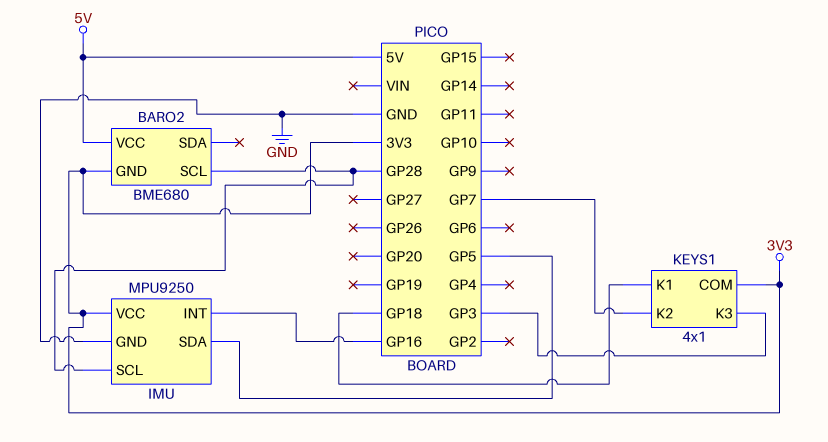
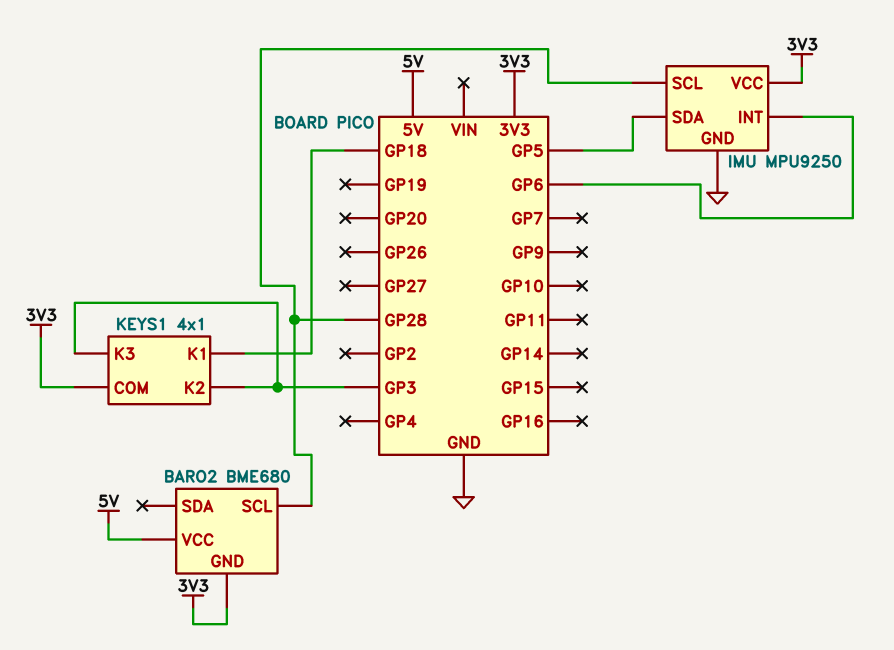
IMU pin INT: GP16 -> GP6
KEYS1 pin K2: GP7 -> GP3

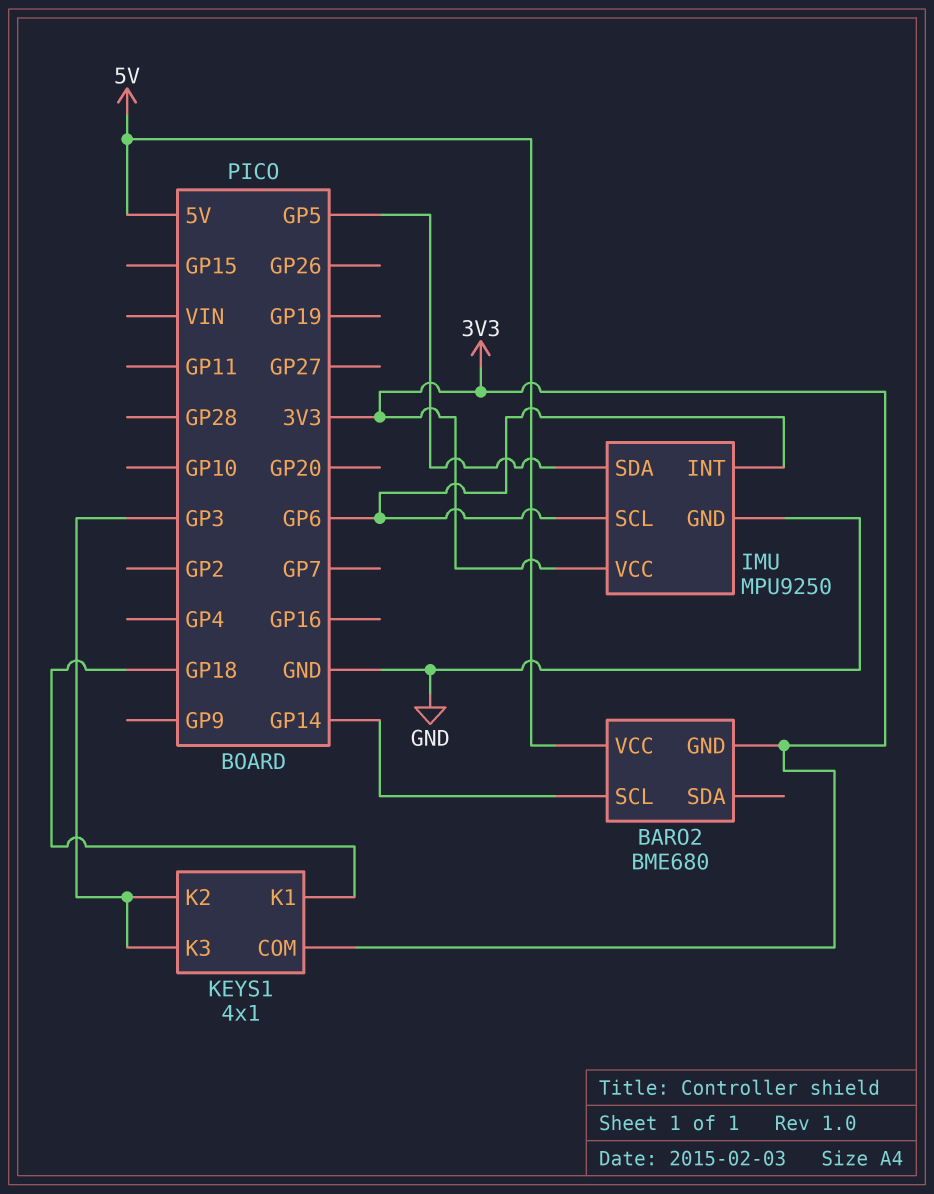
BARO2 pin SCL: GP28 -> GP14
IMU pin SCL: GP28 -> GP6

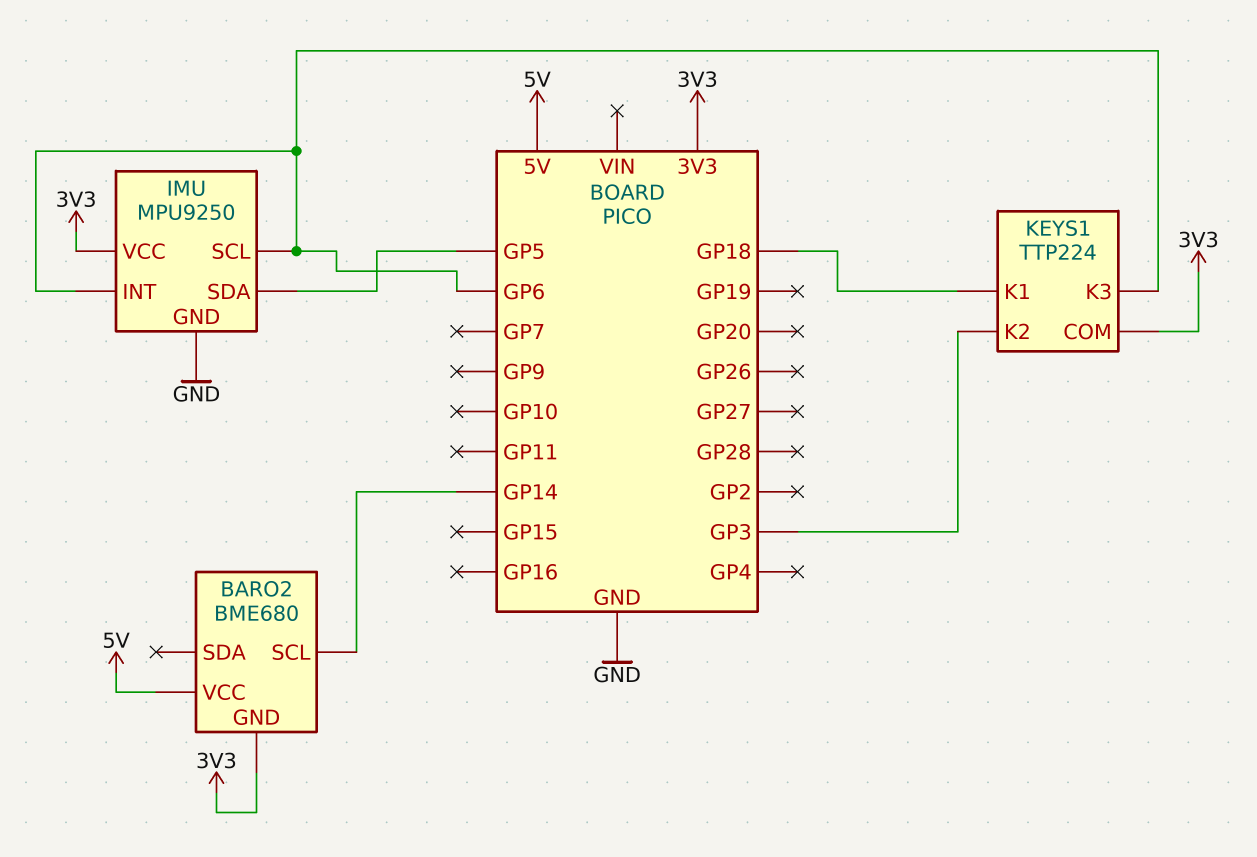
KEYS1: 4x1 -> TTP224
KEYS1 pin K3: GP3 -> GP6

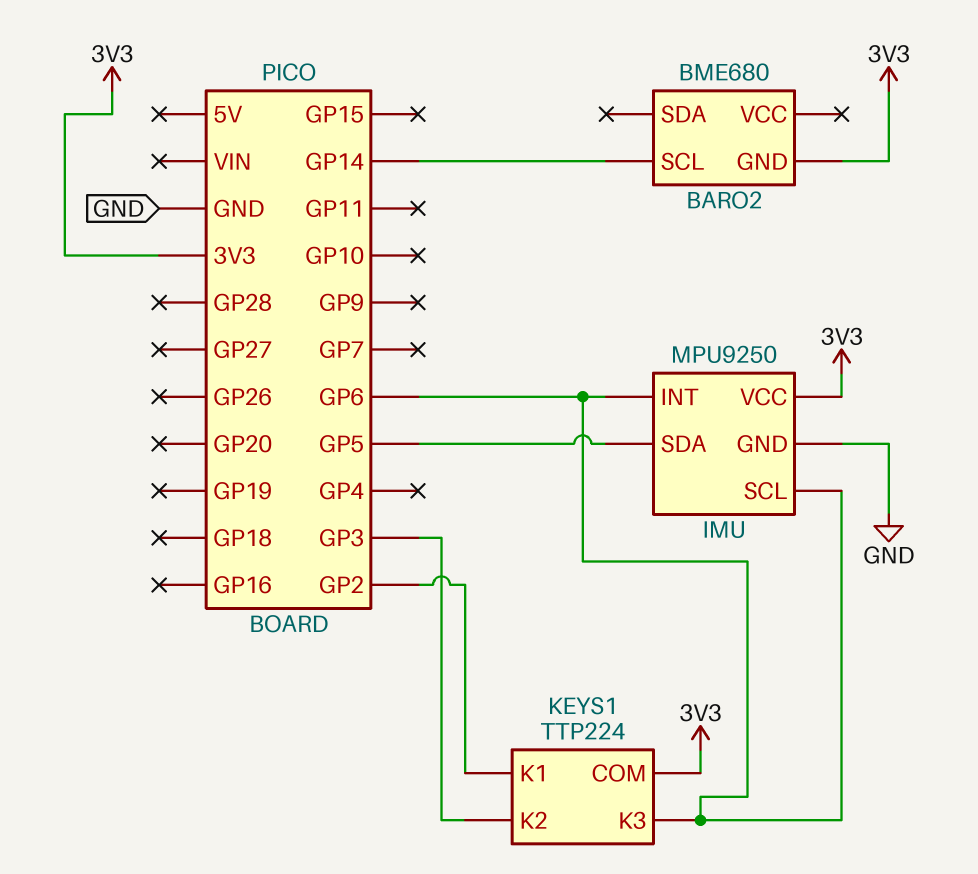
BARO2 pin VCC: 5V -> none
KEYS1 pin K1: GP18 -> GP2

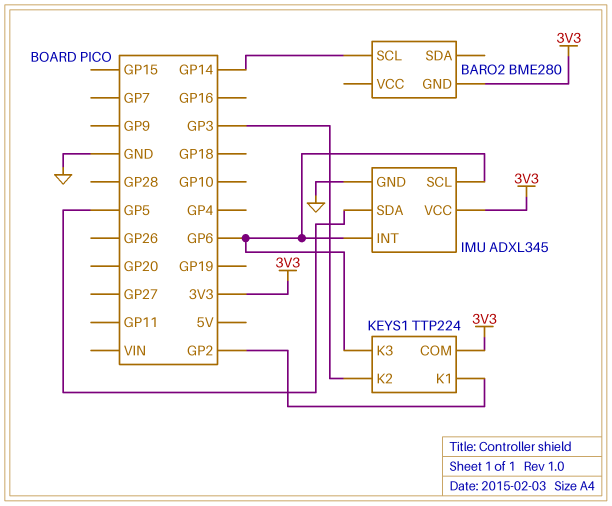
BARO2: BME680 -> BME280
IMU: MPU9250 -> ADXL345

